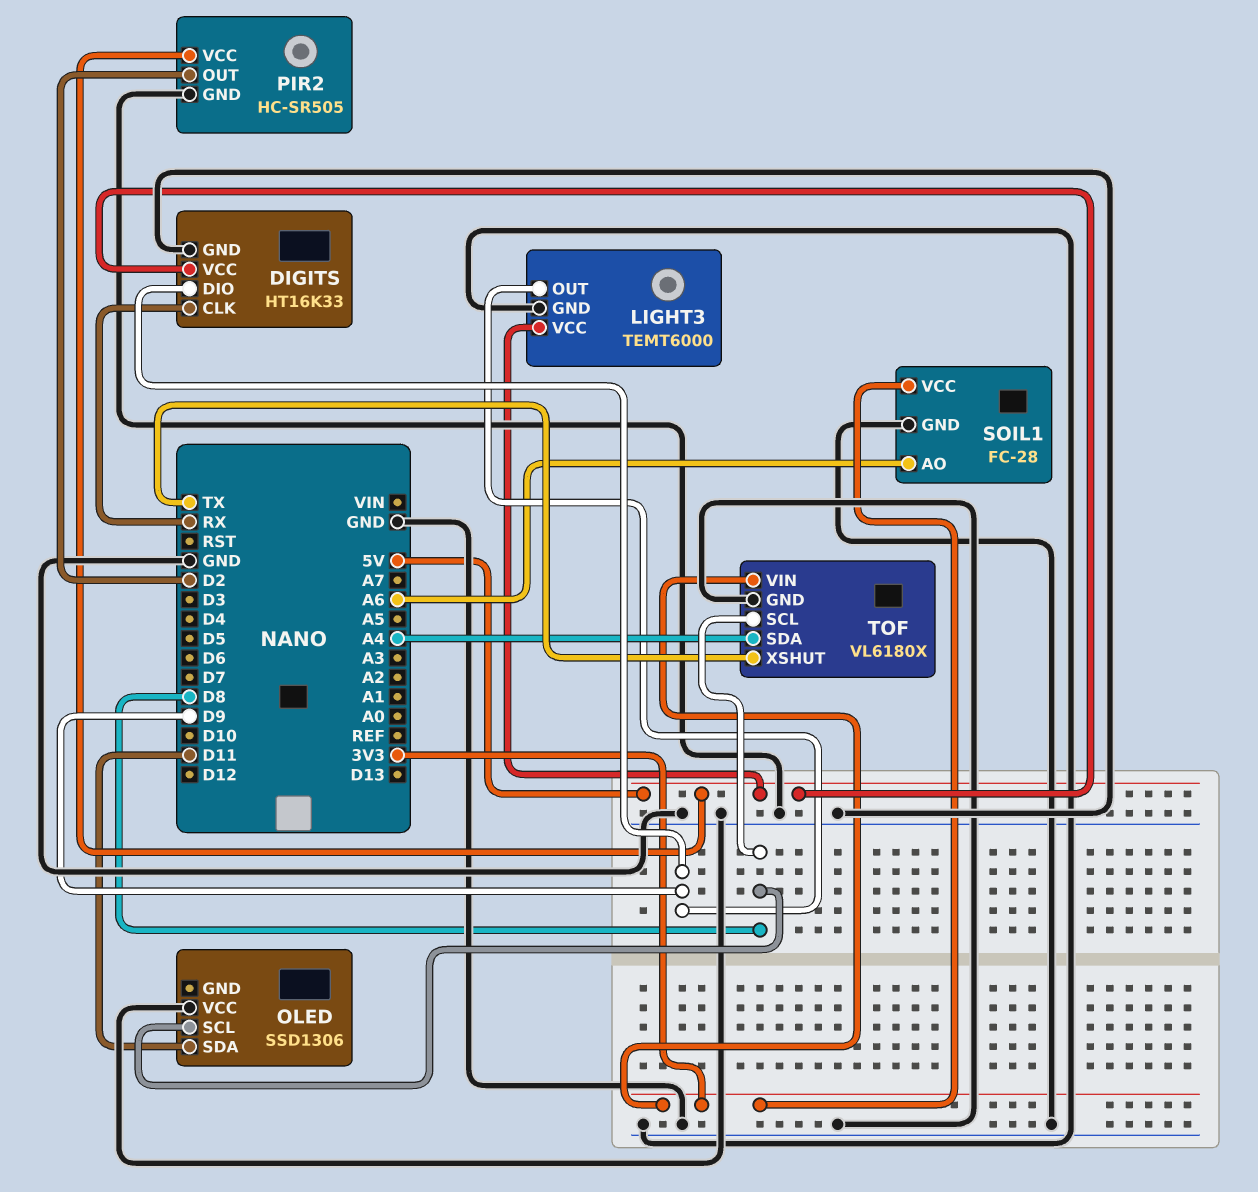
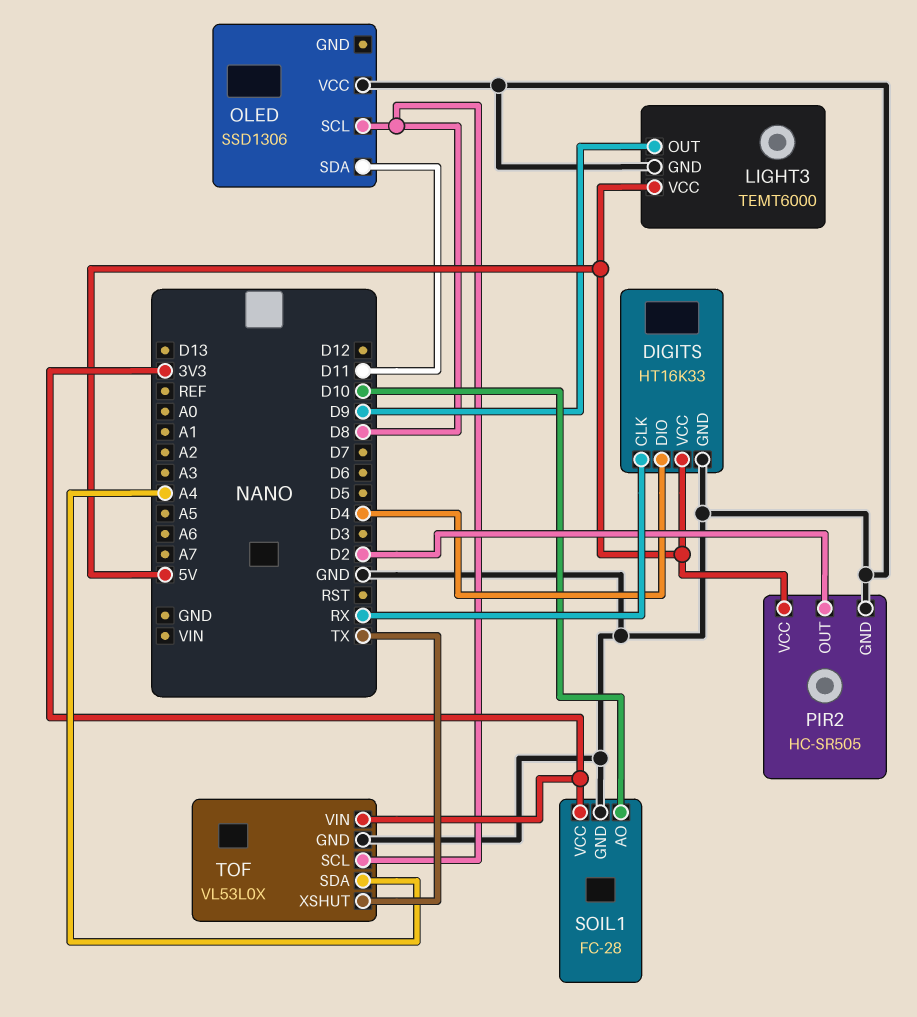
DIGITS pin DIO: D9 -> D4
SOIL1 pin AO: A6 -> D10
TOF: VL6180X -> VL53L0X

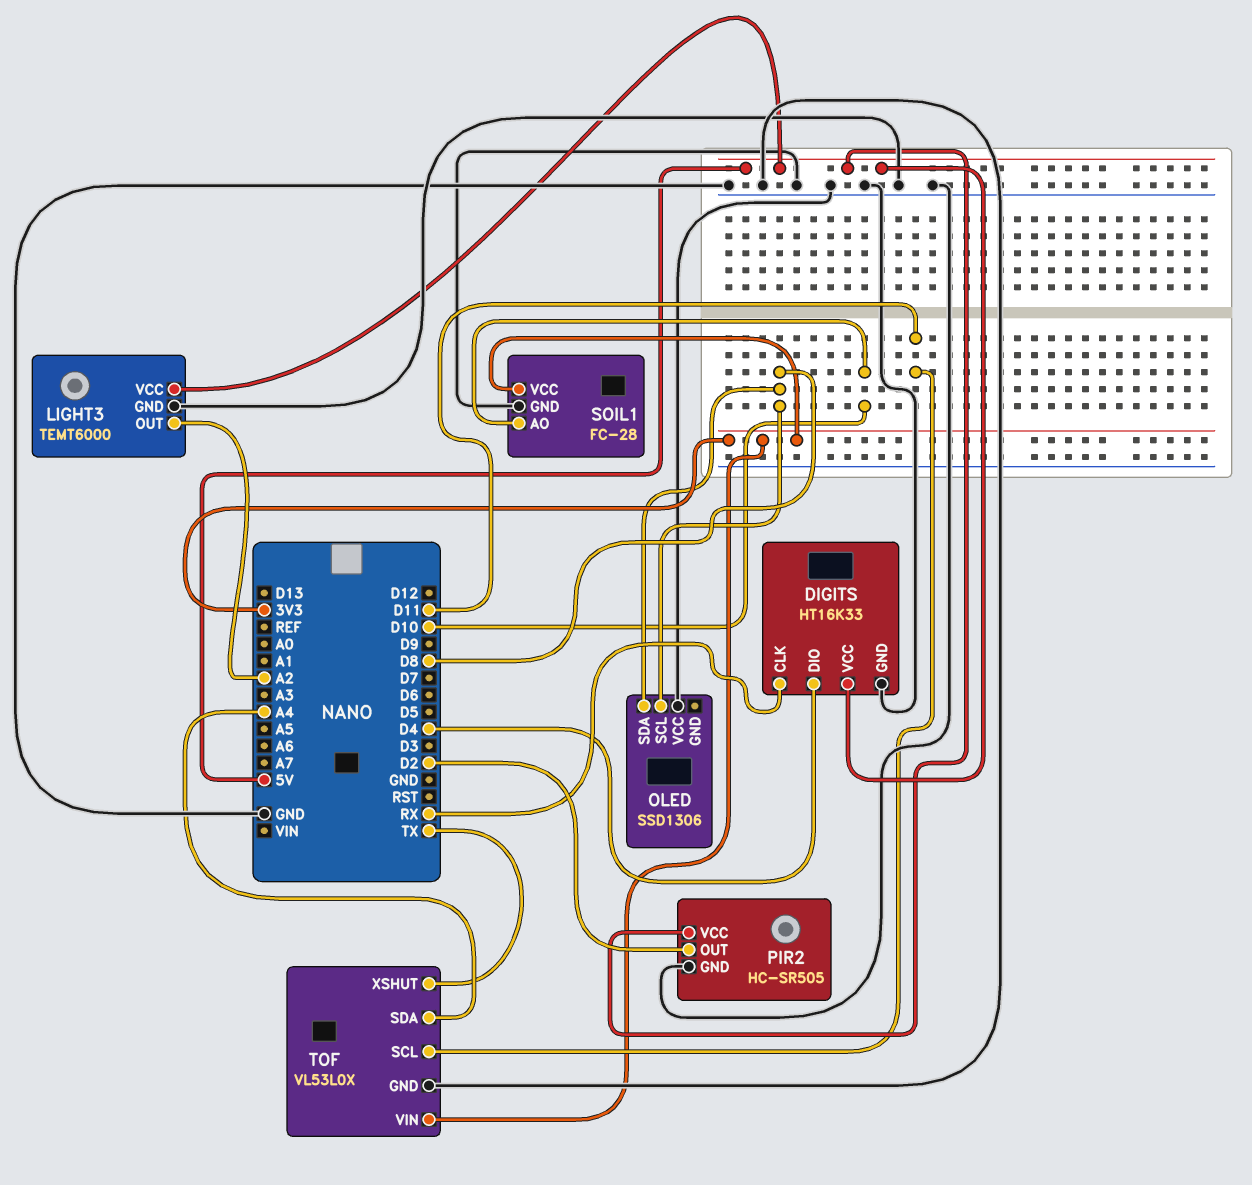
LIGHT3 pin OUT: D9 -> A2
OLED pin SDA: D11 -> D8
TOF pin SCL: D8 -> D11

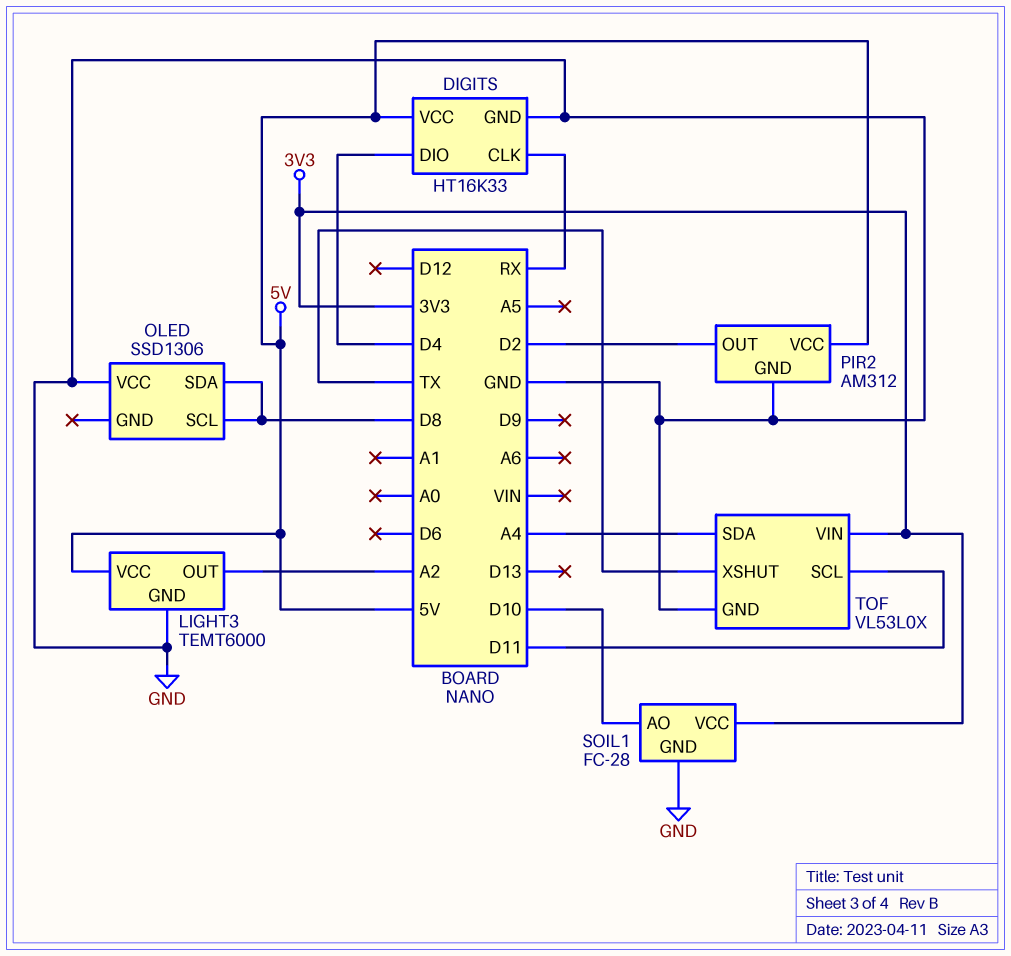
PIR2: HC-SR505 -> AM312

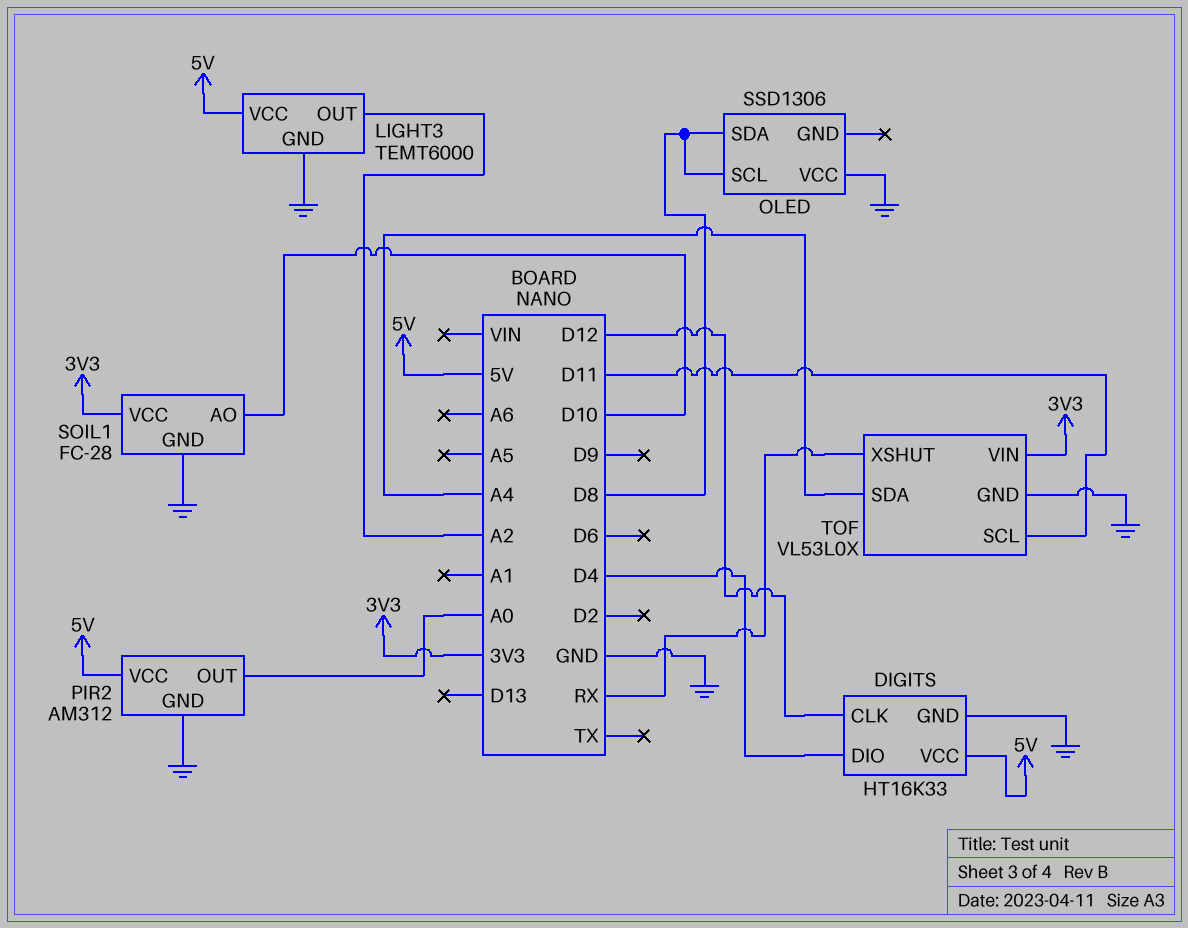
DIGITS pin CLK: RX -> D12
PIR2 pin OUT: D2 -> A0
TOF pin XSHUT: TX -> RX

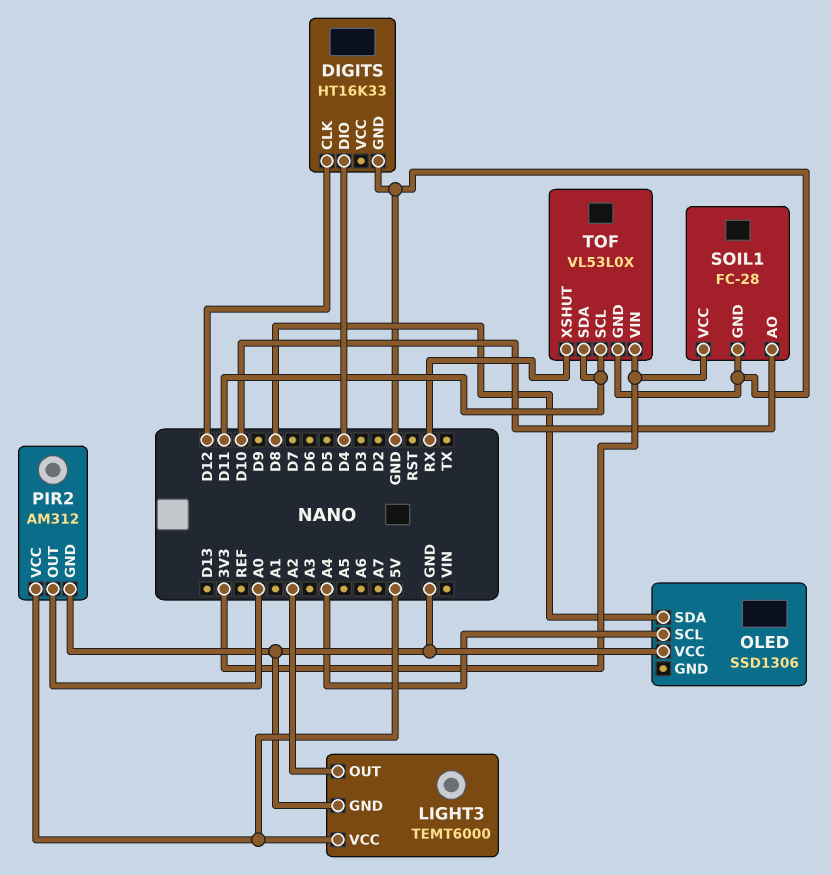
DIGITS pin VCC: 5V -> none
OLED pin SCL: D8 -> A4
TOF pin SDA: A4 -> D11

